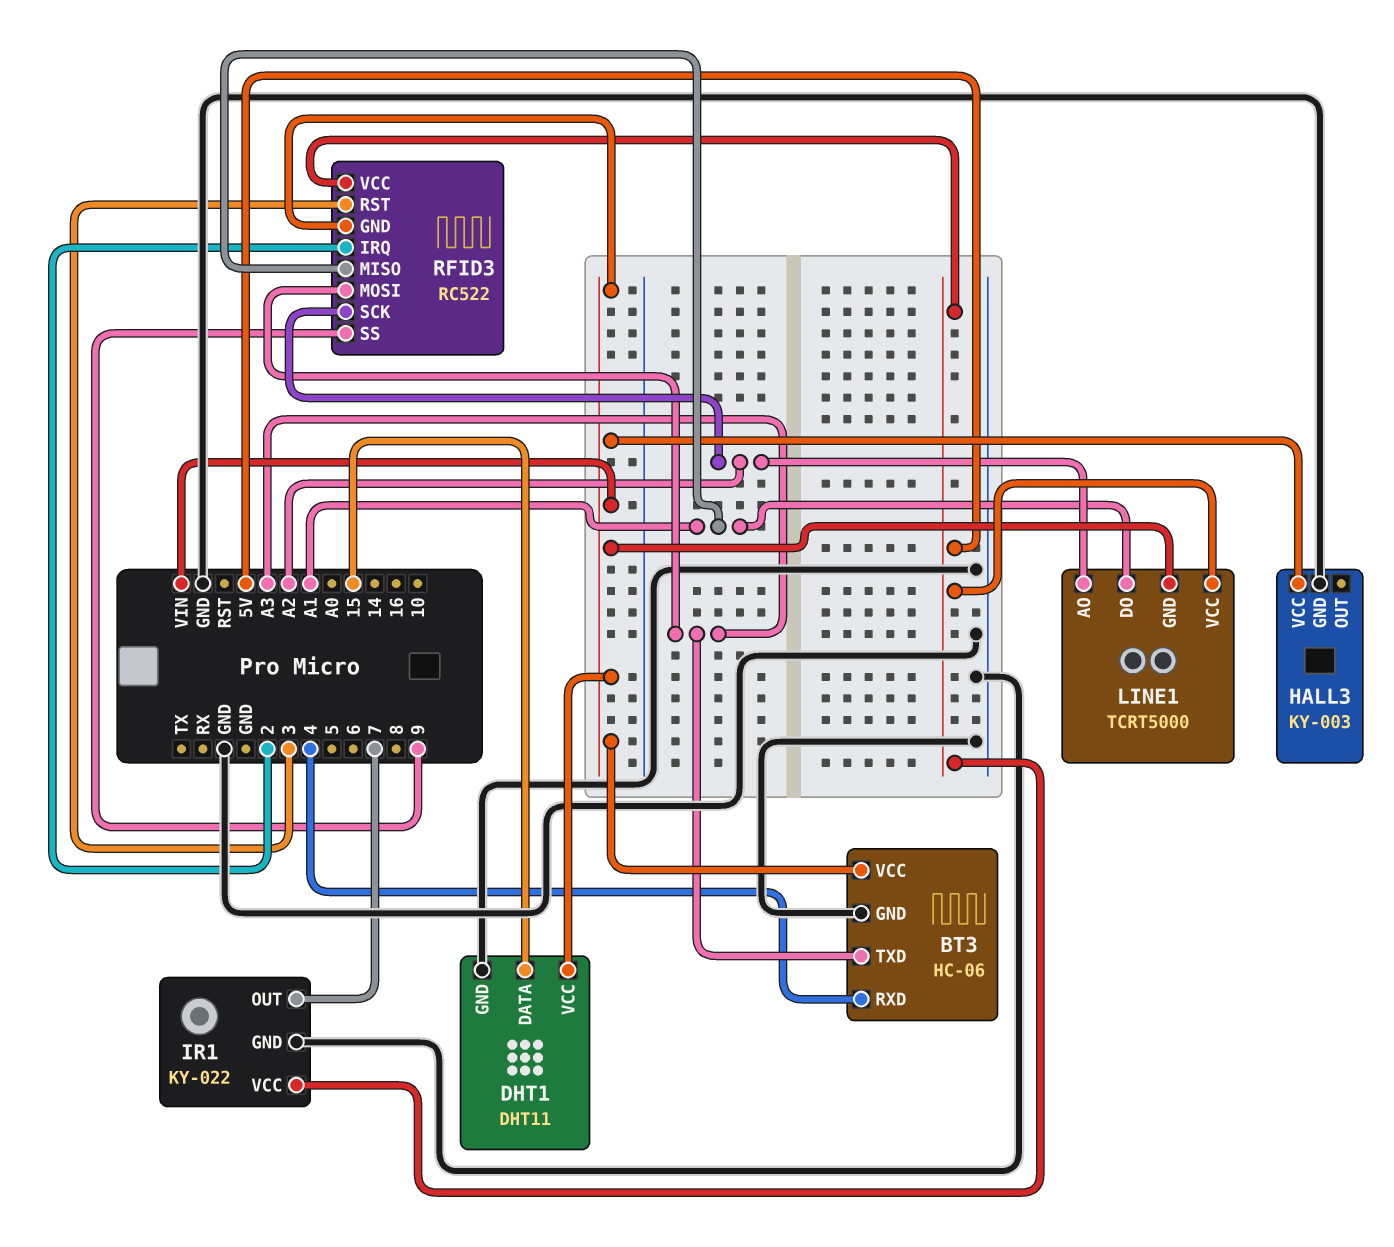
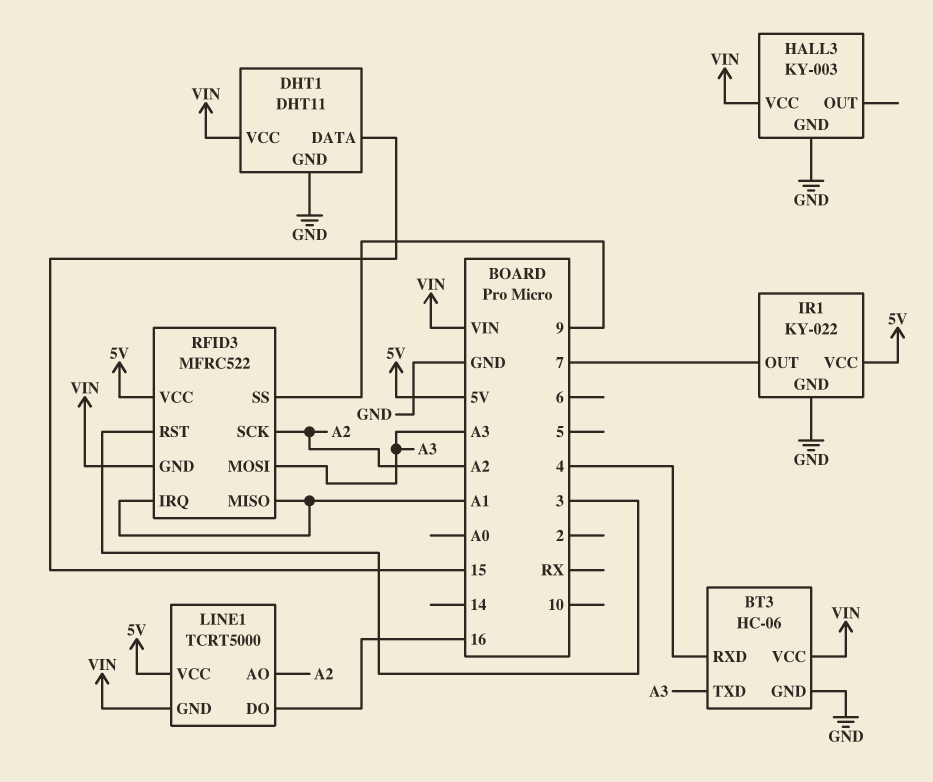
LINE1 pin DO: A1 -> 16
RFID3: RC522 -> MFRC522
RFID3 pin IRQ: 2 -> A1

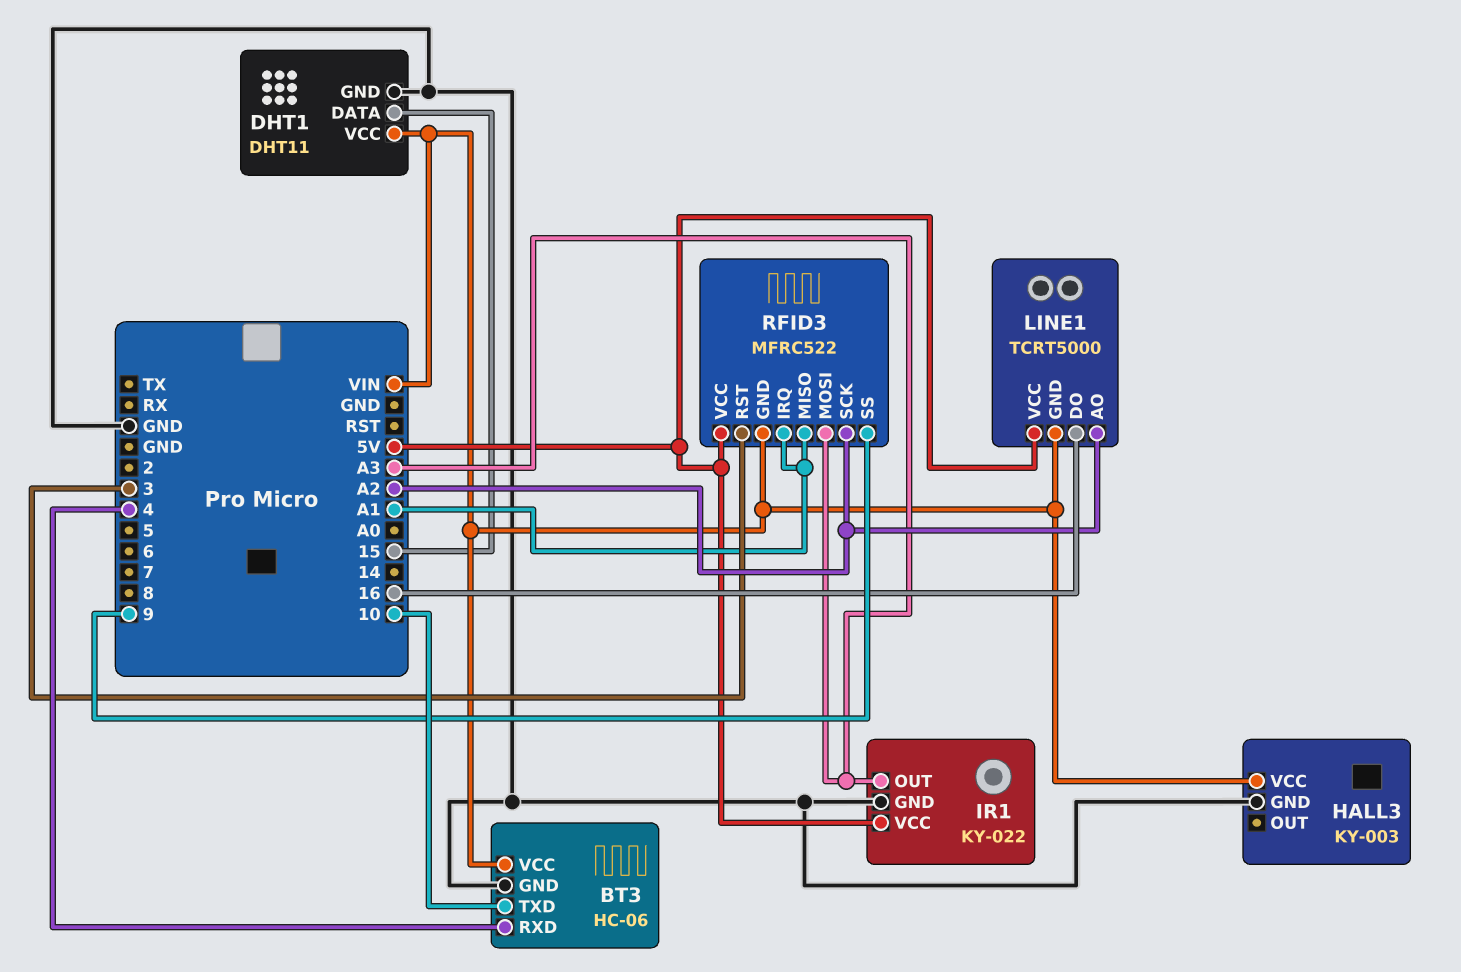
BT3 pin TXD: A3 -> 10
IR1 pin OUT: 7 -> A3

